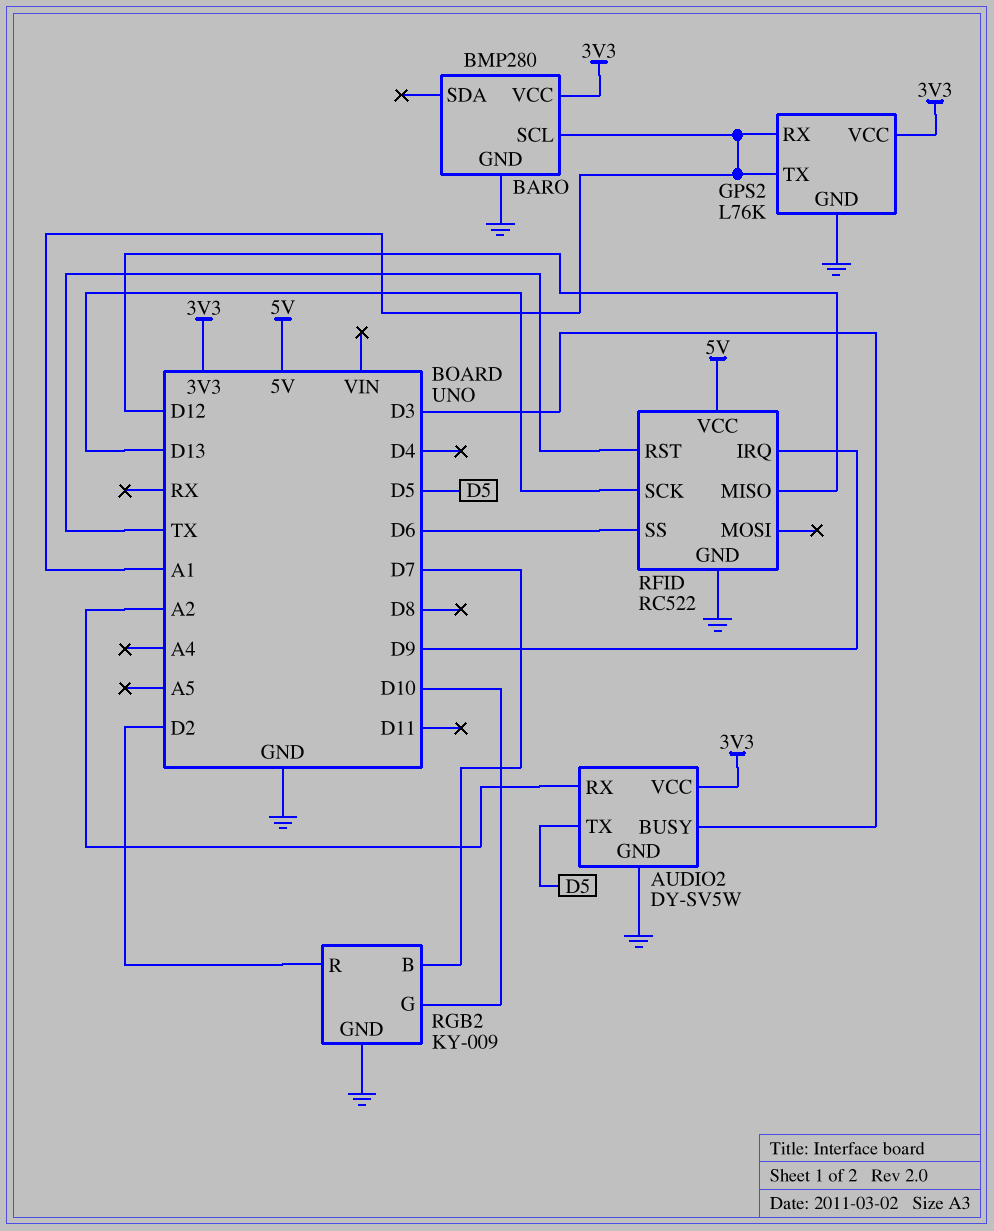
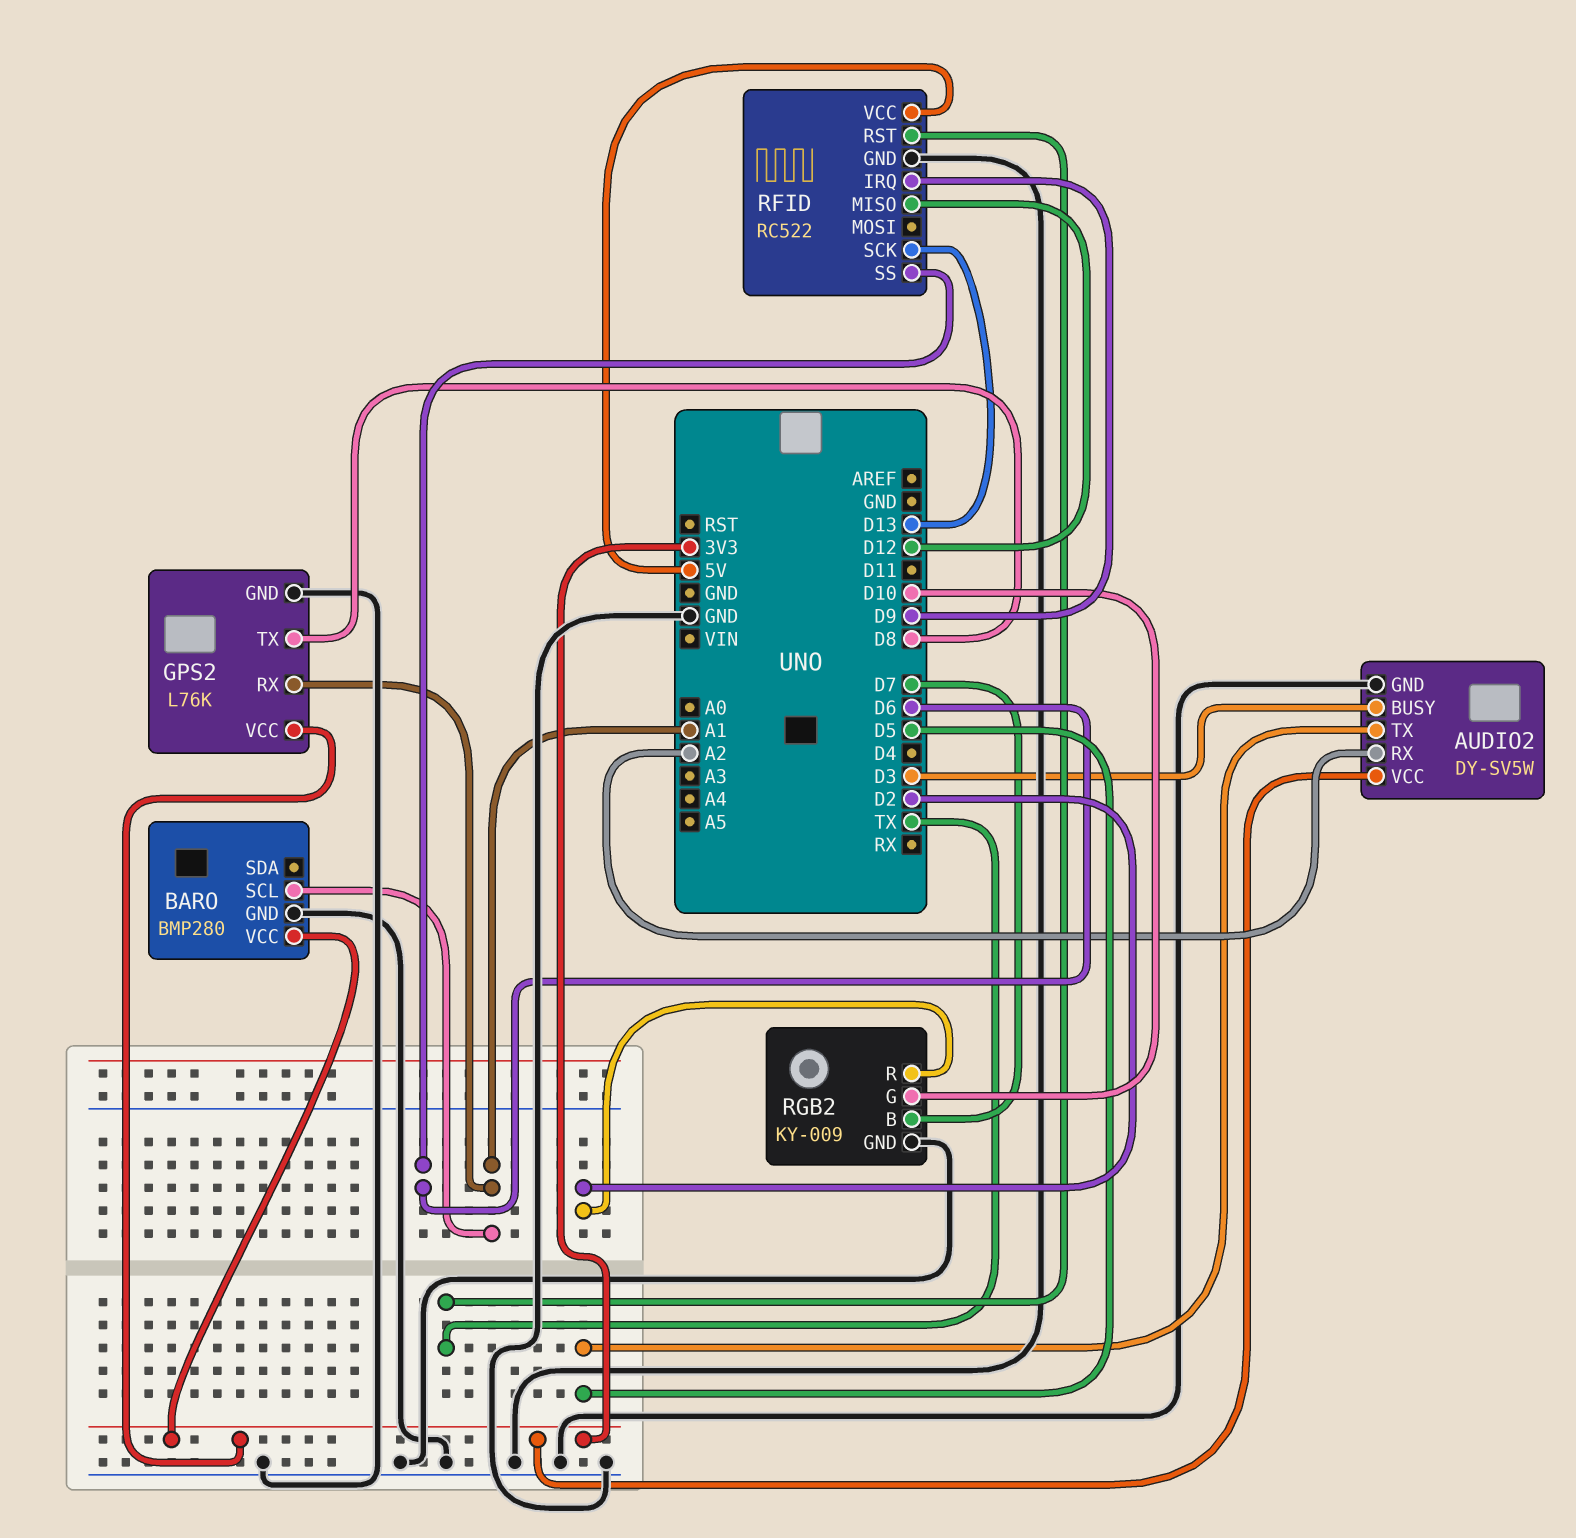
GPS2 pin TX: A1 -> D8

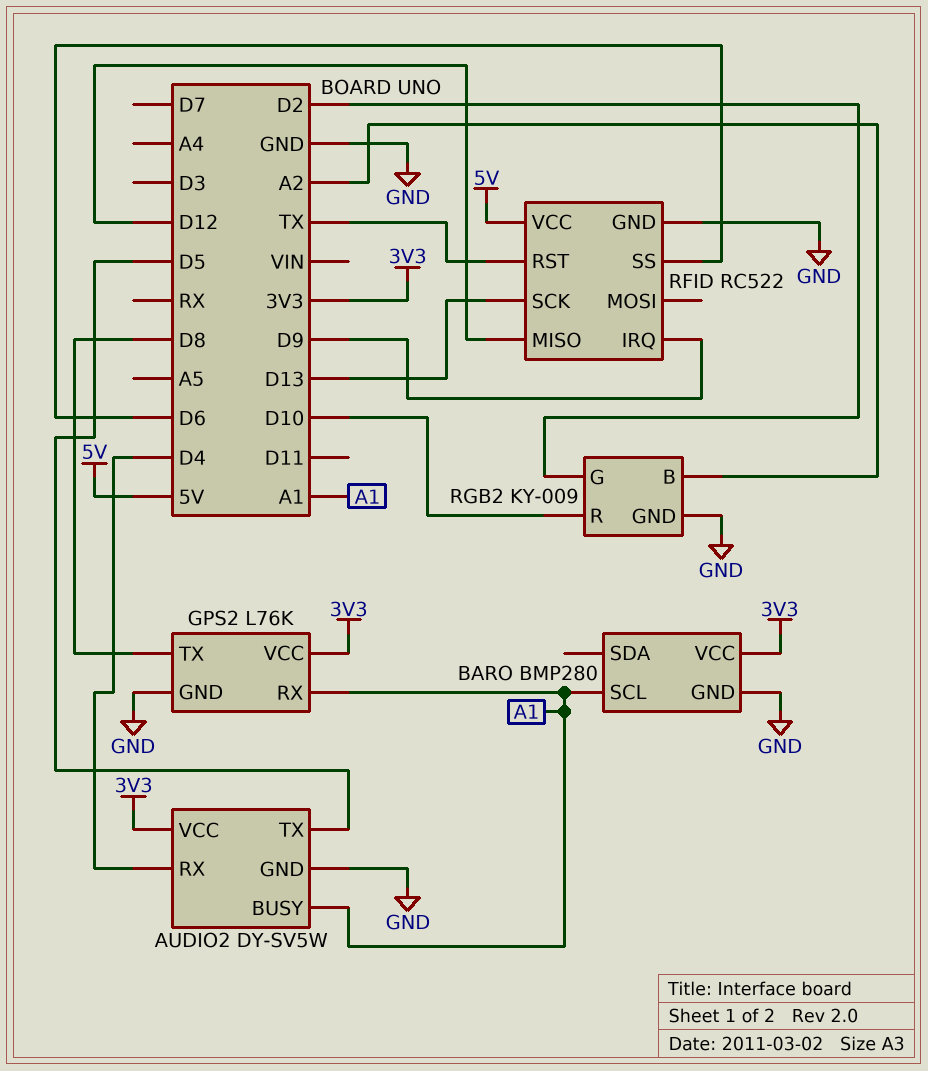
AUDIO2 pin BUSY: D3 -> A1
AUDIO2 pin RX: A2 -> D4
RGB2 pin B: D7 -> A2
RGB2 pin G: D10 -> D2
RGB2 pin R: D2 -> D10

